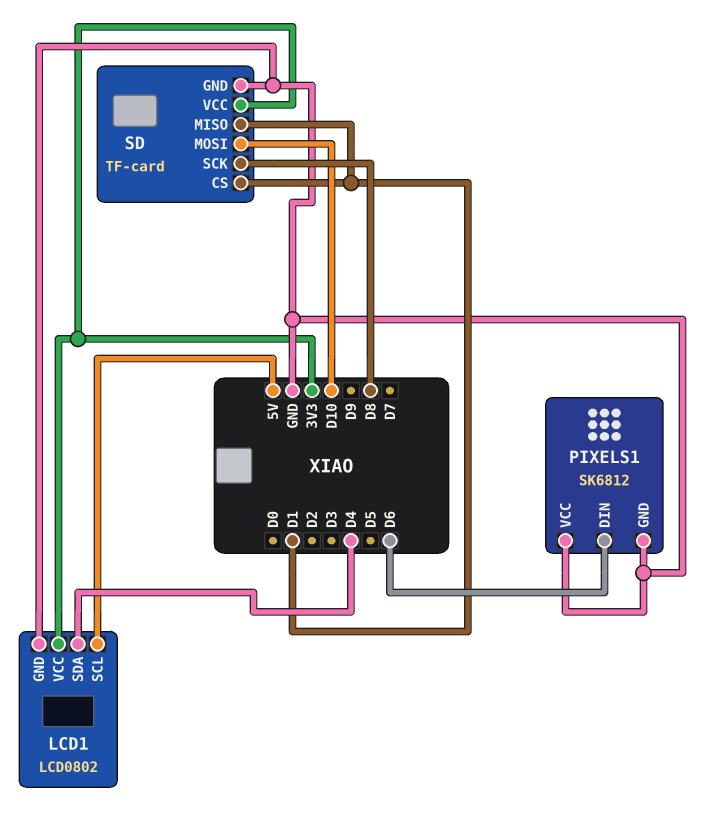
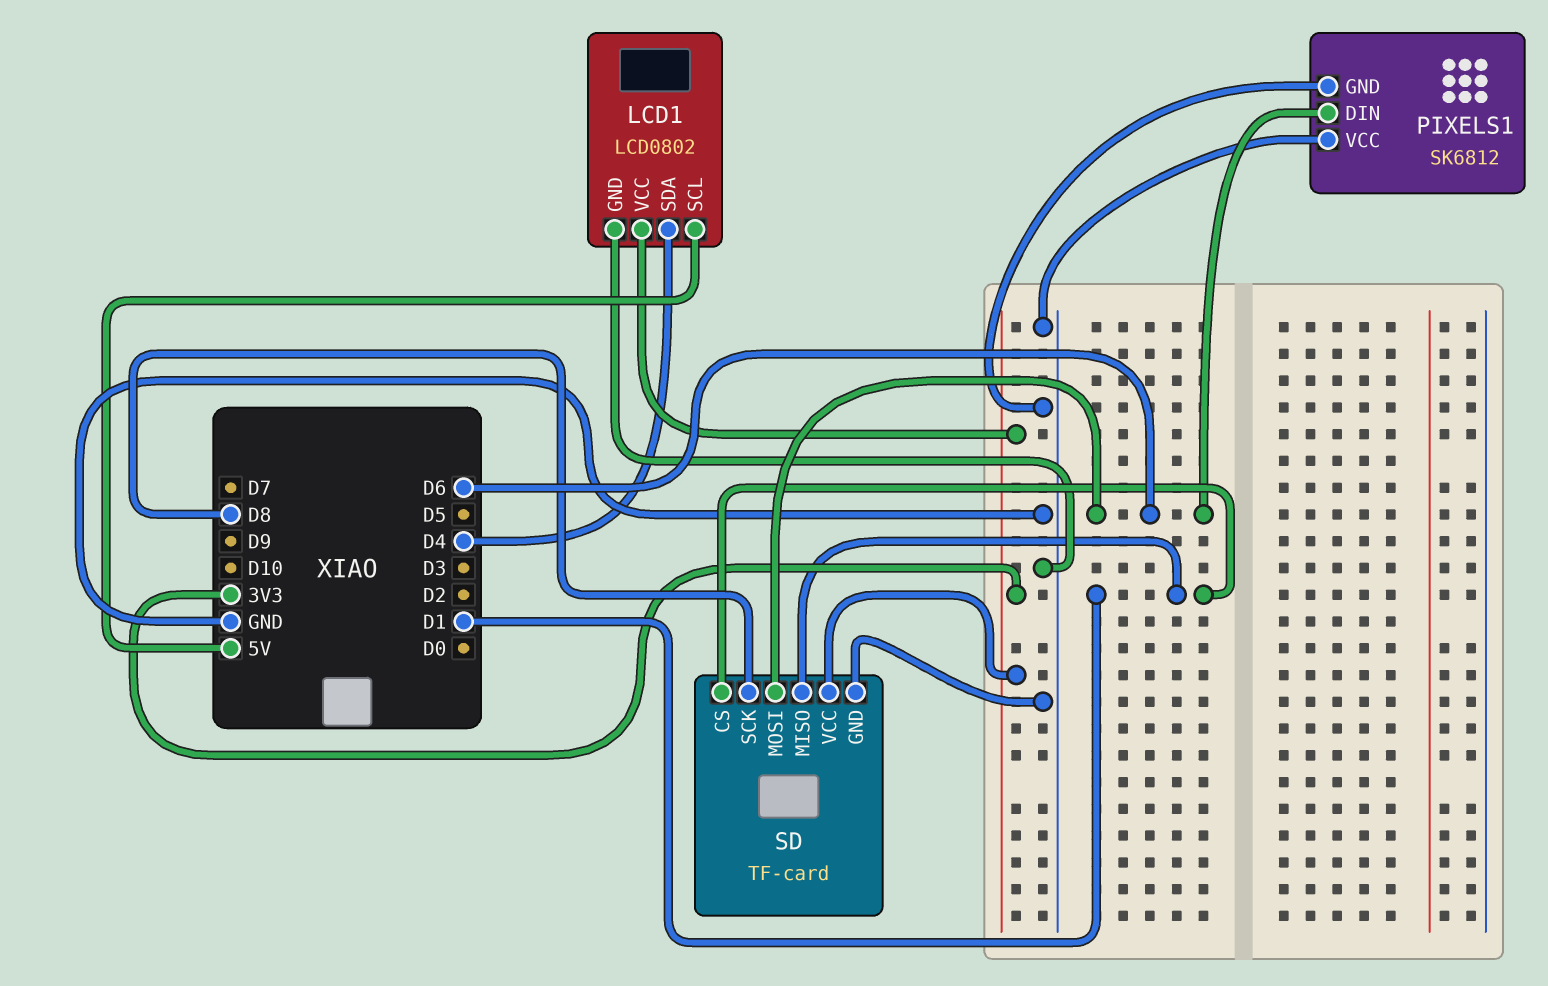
SD pin MOSI: D10 -> D6

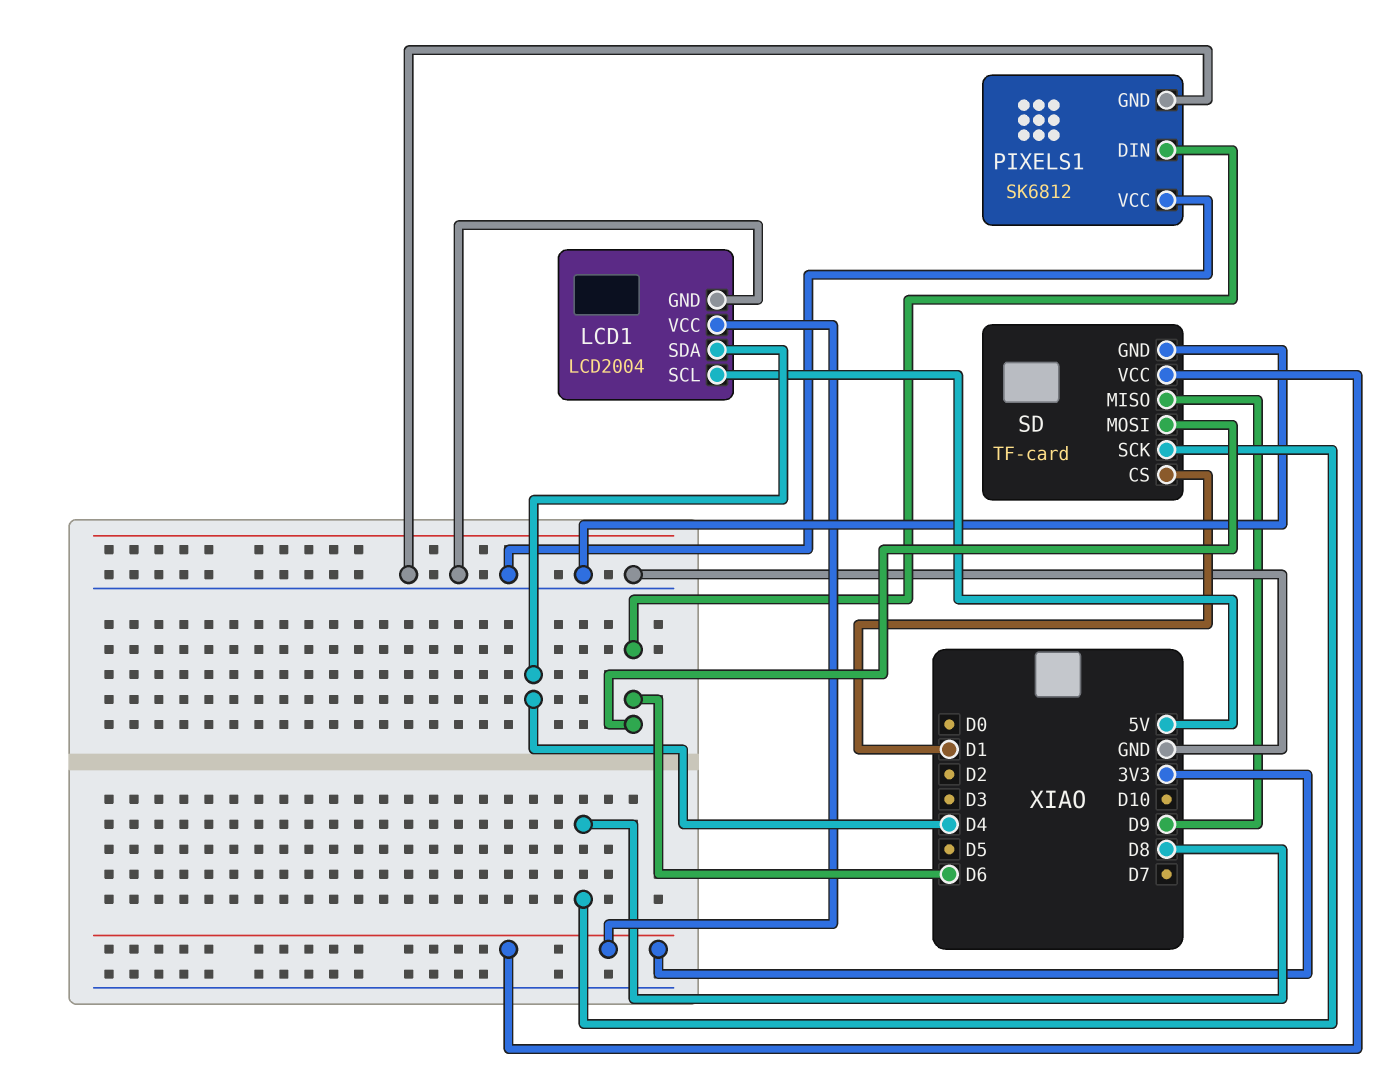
LCD1: LCD0802 -> LCD2004
SD pin MISO: D1 -> D9

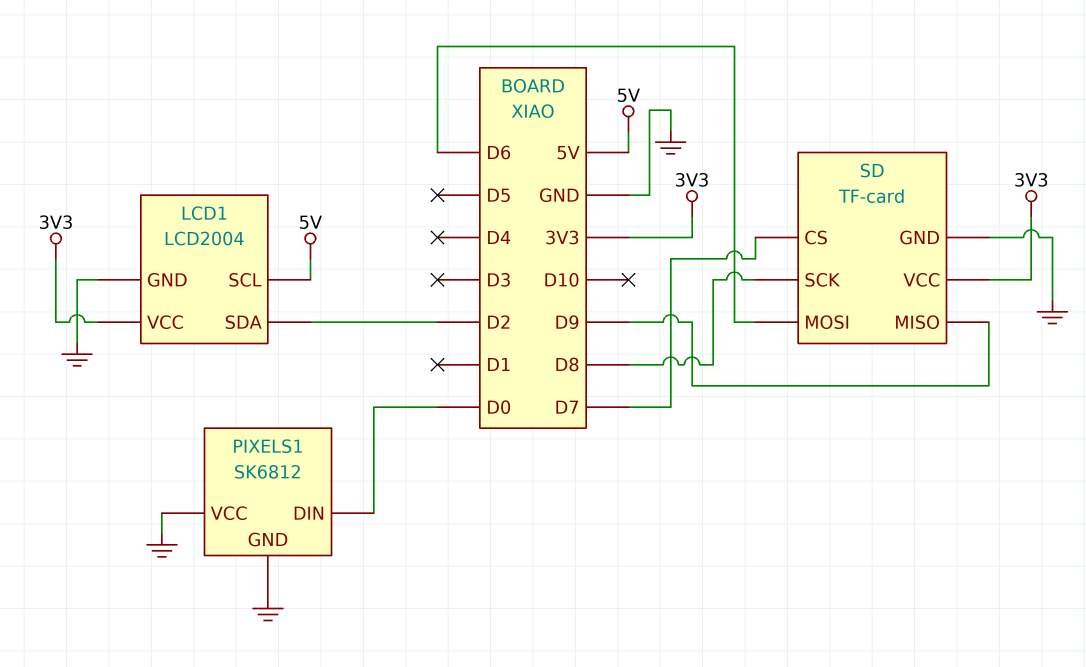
LCD1 pin SDA: D4 -> D2
PIXELS1 pin DIN: D6 -> D0
SD pin CS: D1 -> D7

